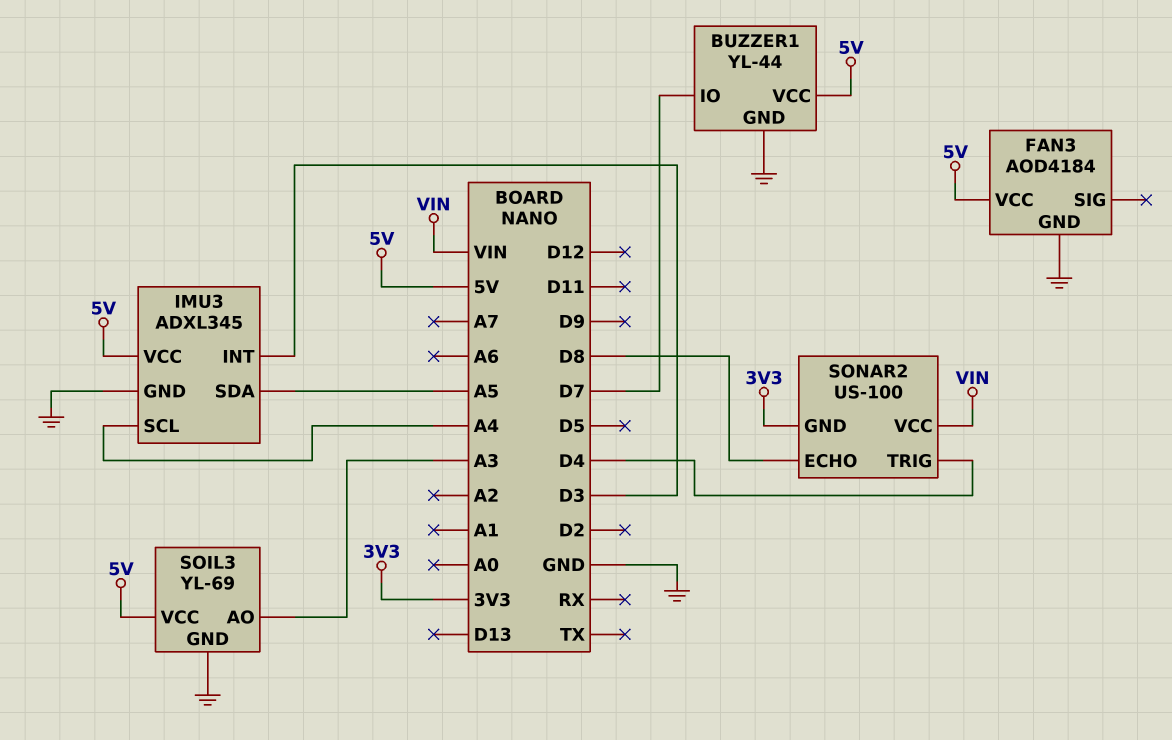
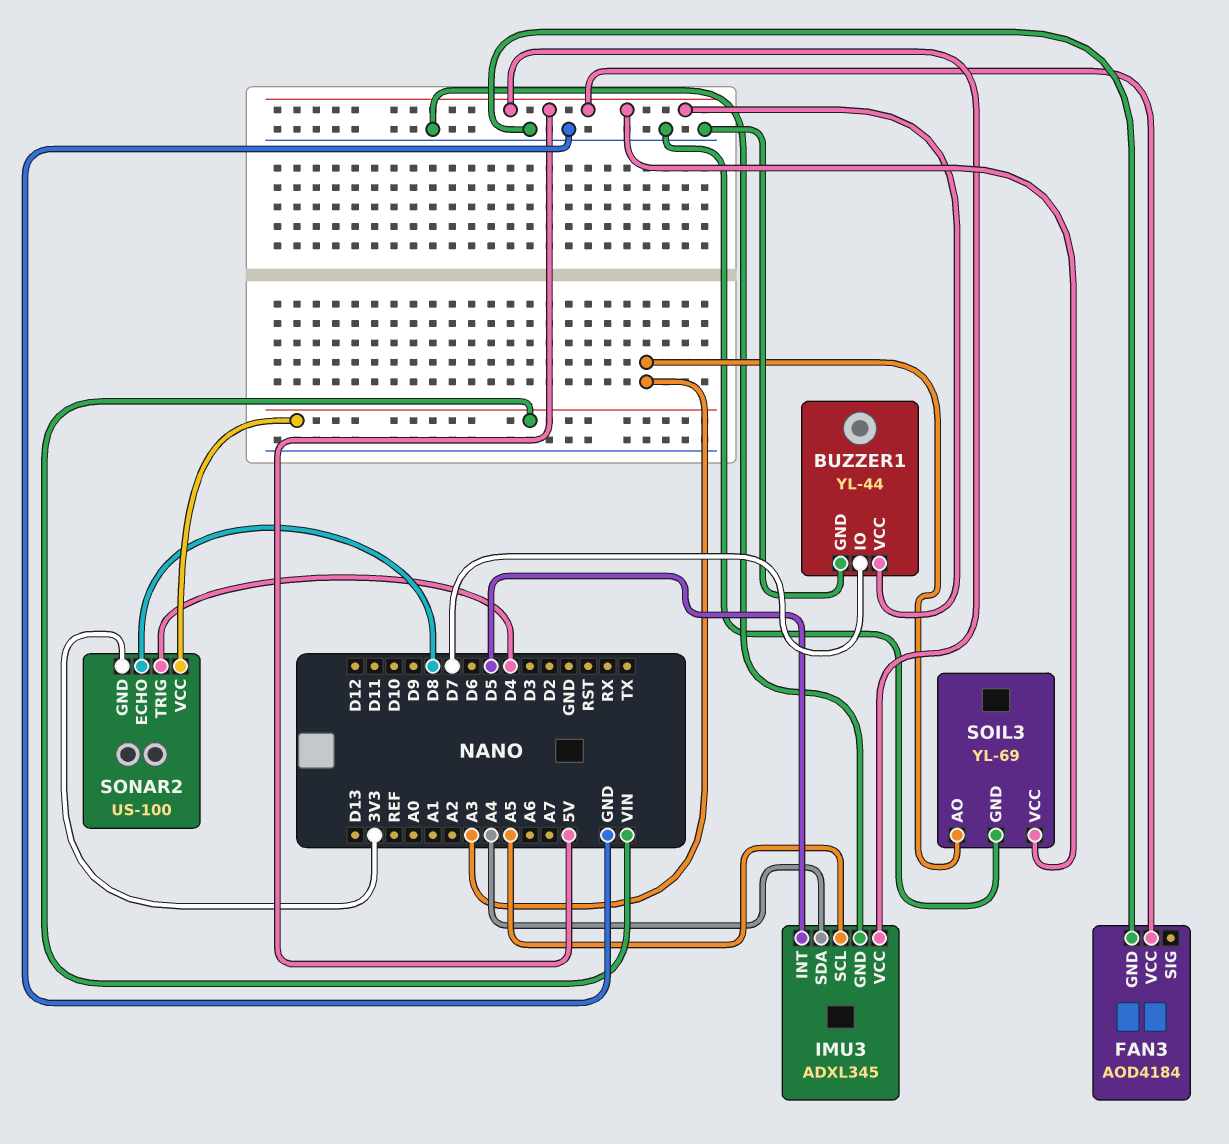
IMU3 pin INT: D3 -> D5
IMU3 pin SCL: A4 -> A5
IMU3 pin SDA: A5 -> A4

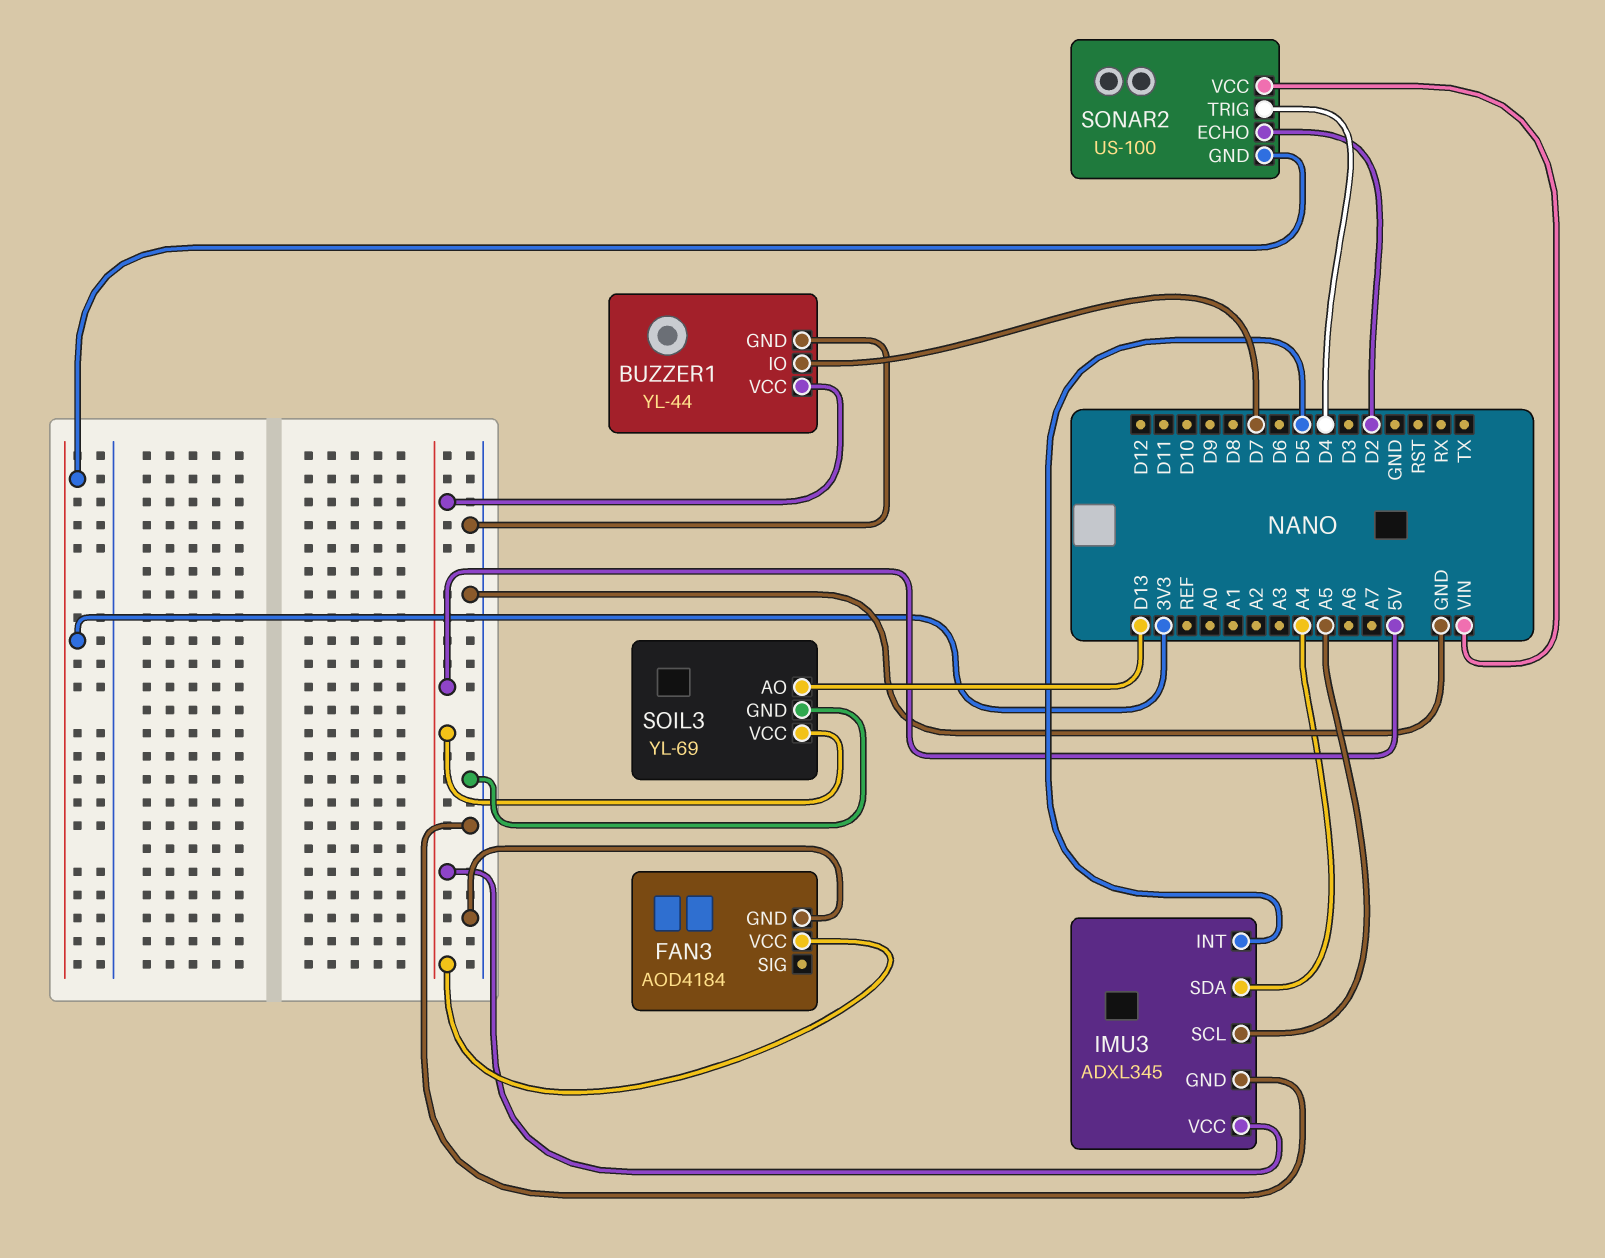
SOIL3 pin AO: A3 -> D13
SONAR2 pin ECHO: D8 -> D2

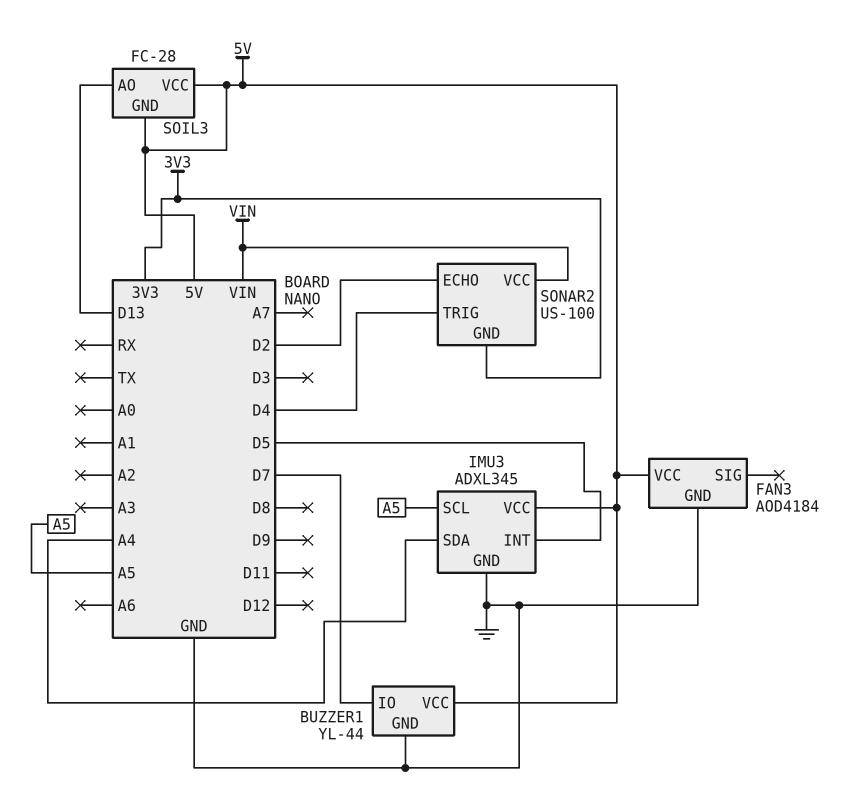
SOIL3: YL-69 -> FC-28
SOIL3 pin GND: GND -> 5V

